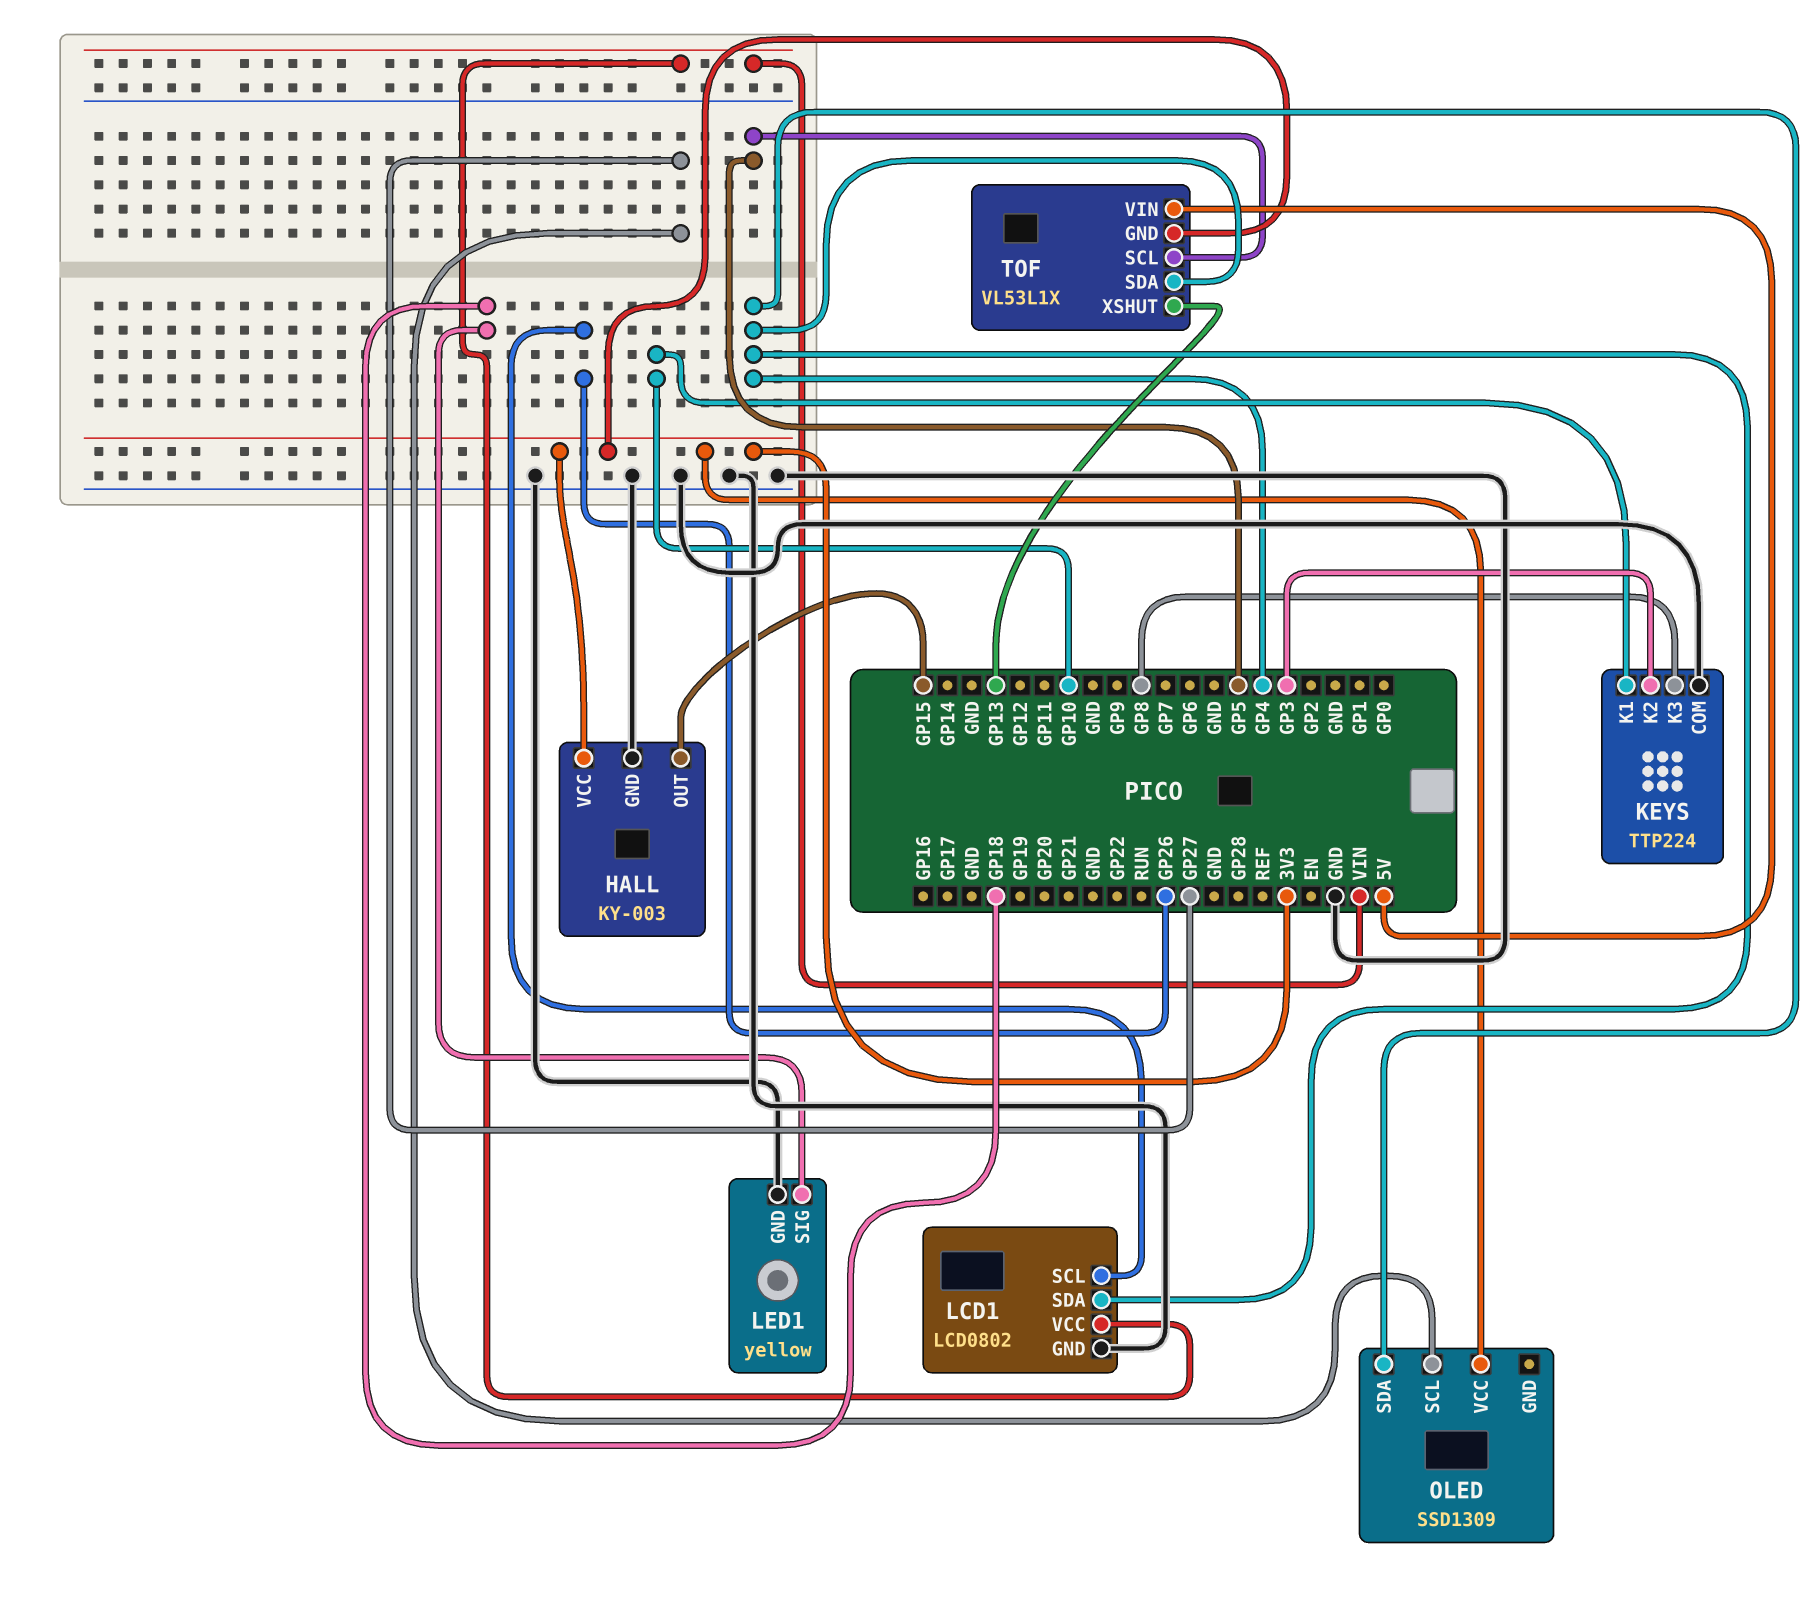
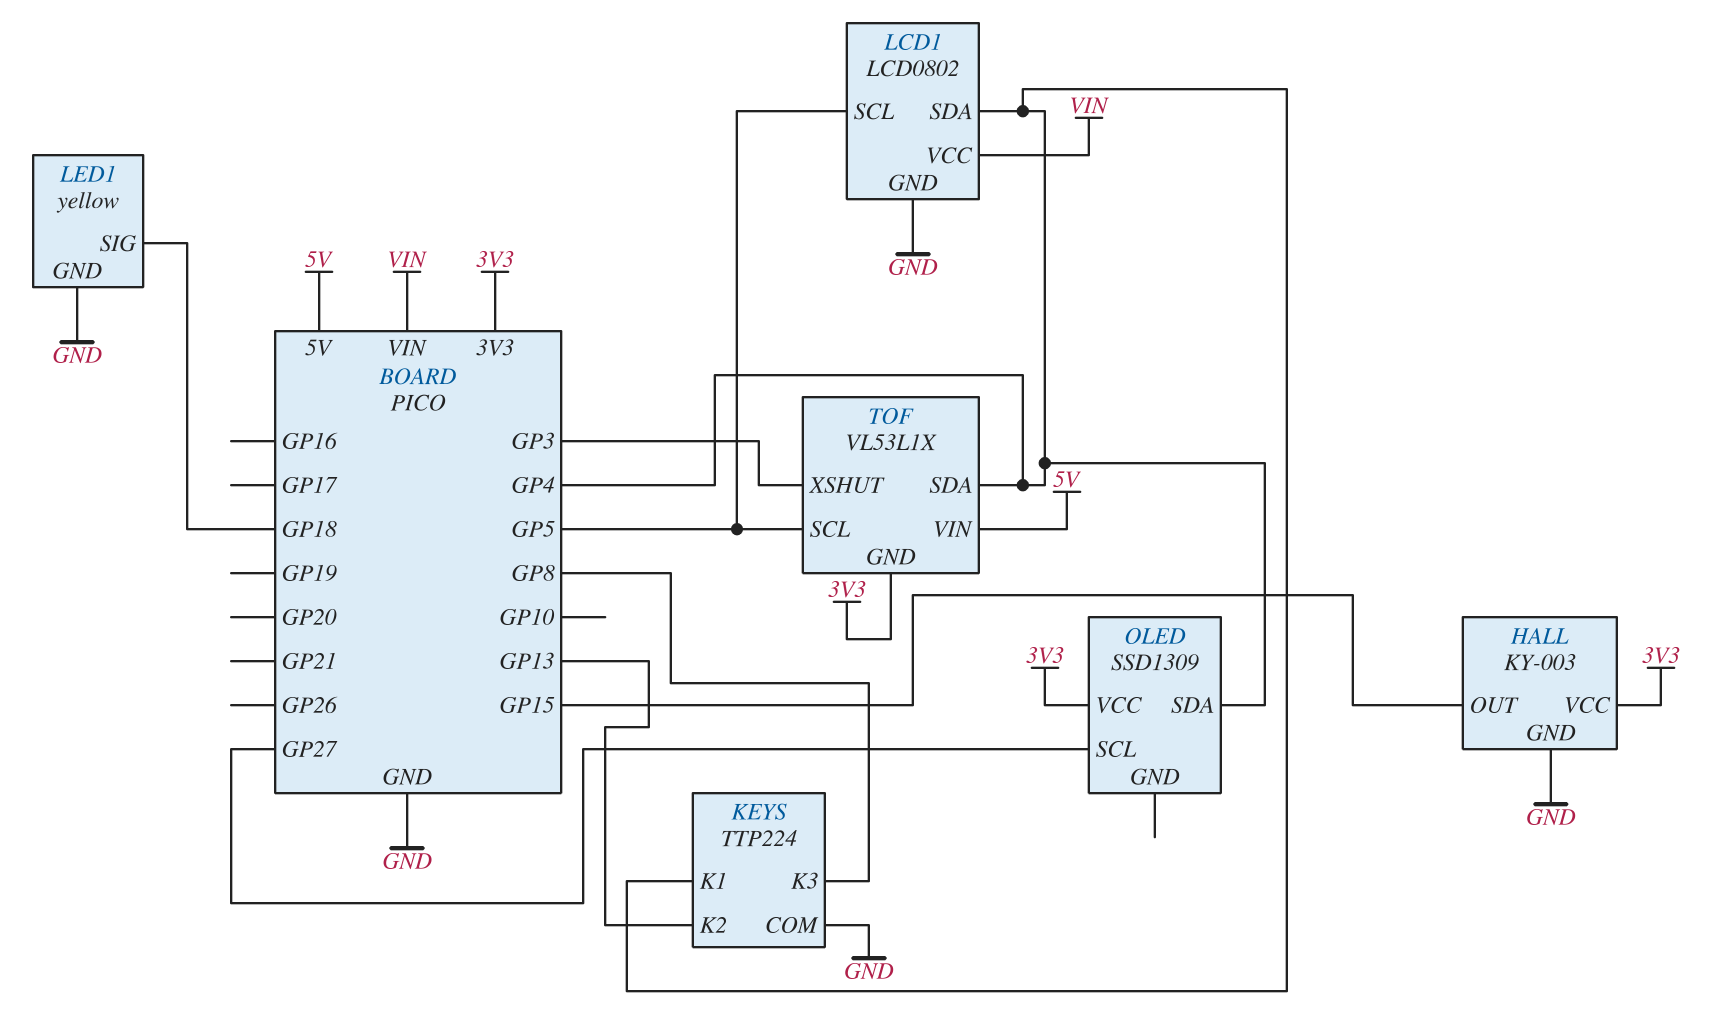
KEYS pin K1: GP10 -> GP4
KEYS pin K2: GP3 -> GP13
LCD1 pin SCL: GP26 -> GP5
TOF pin XSHUT: GP13 -> GP3

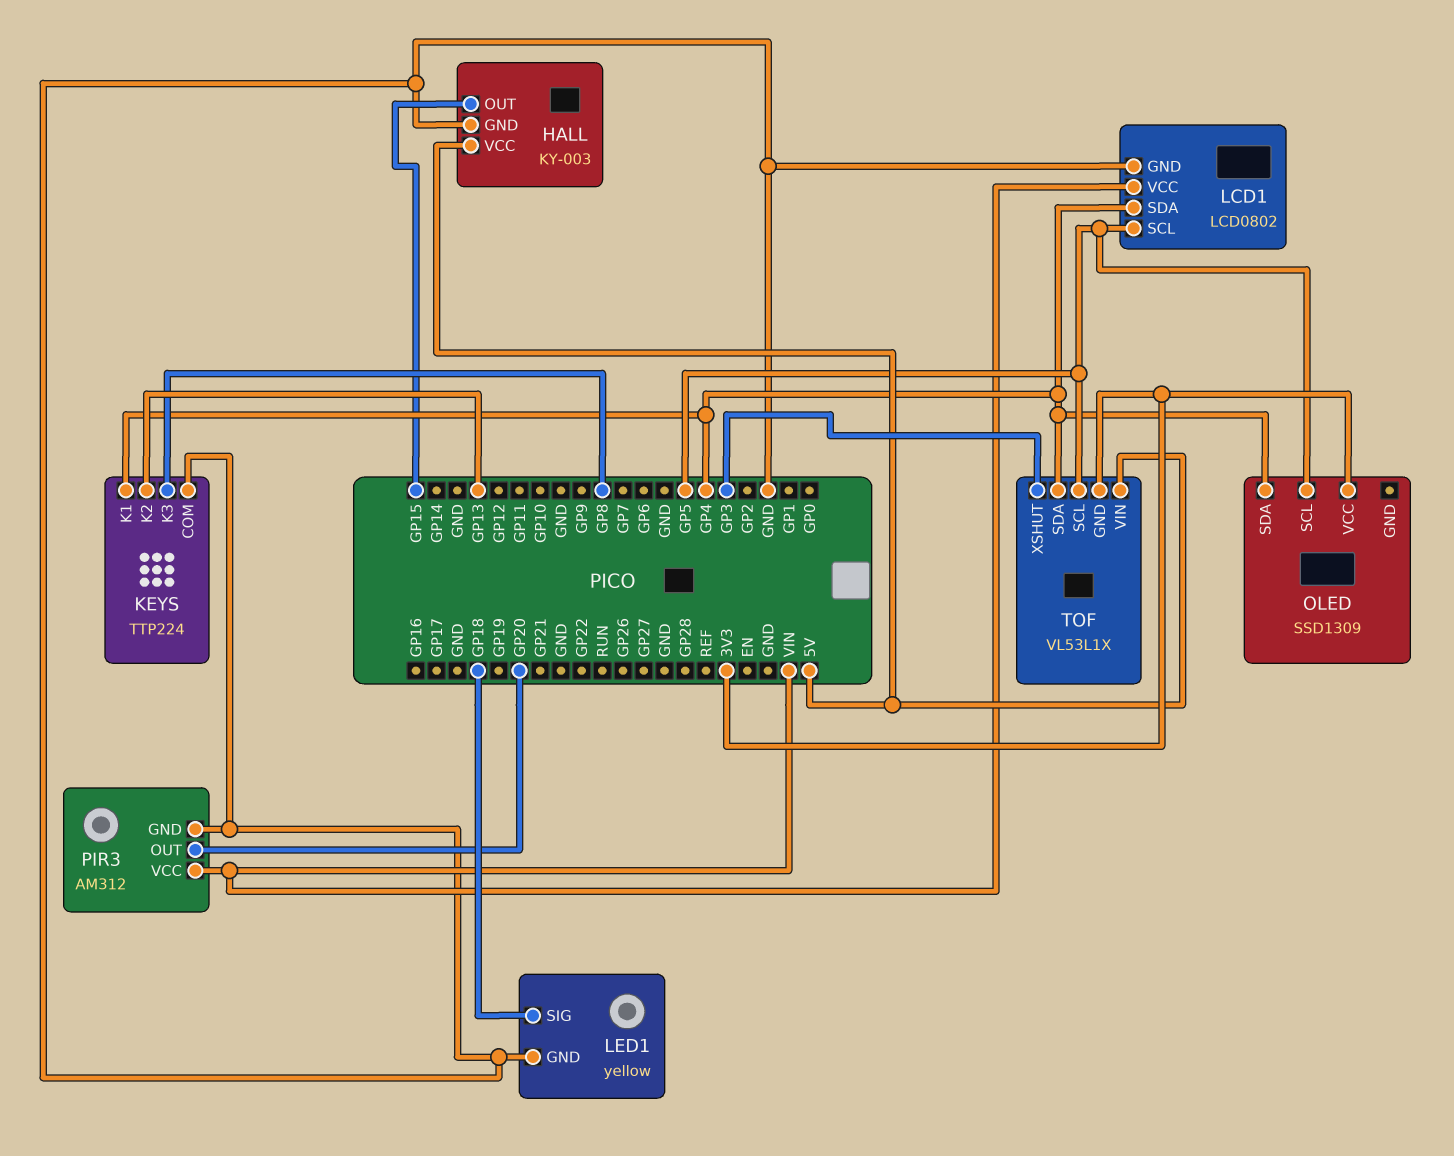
HALL pin VCC: 3V3 -> 5V
OLED pin SCL: GP27 -> GP5
PIR3: none -> AM312
PIR3 pin GND: none -> GND
PIR3 pin OUT: none -> GP20
PIR3 pin VCC: none -> VIN

